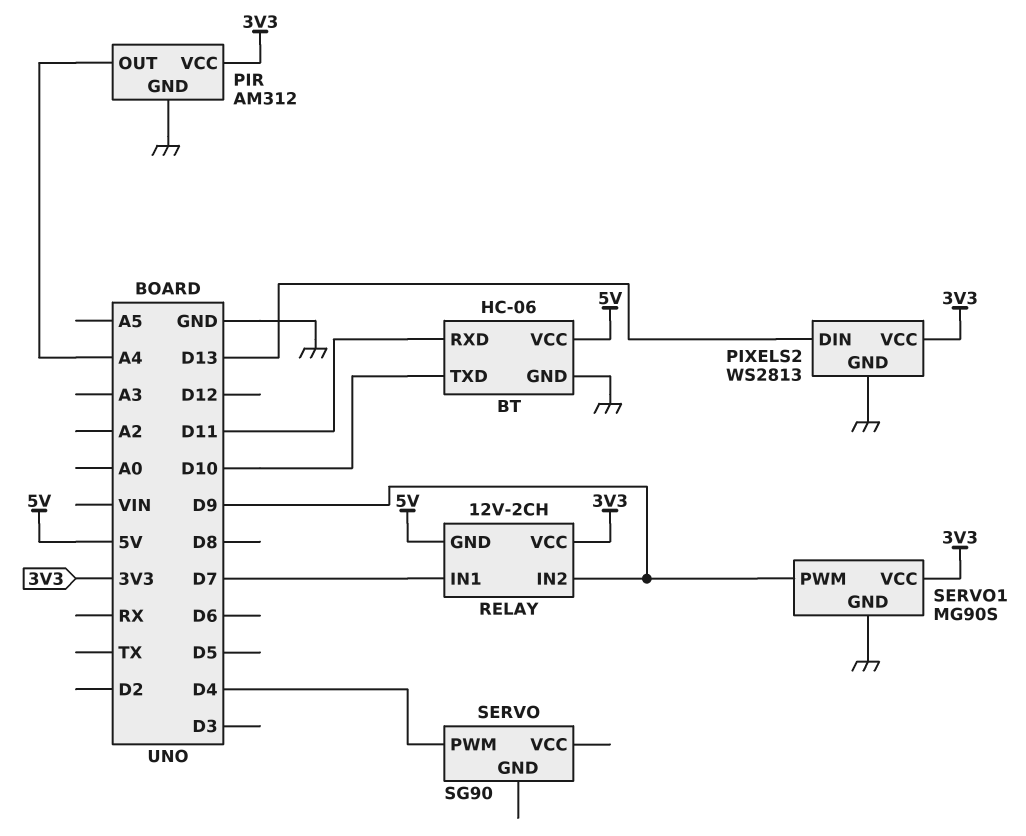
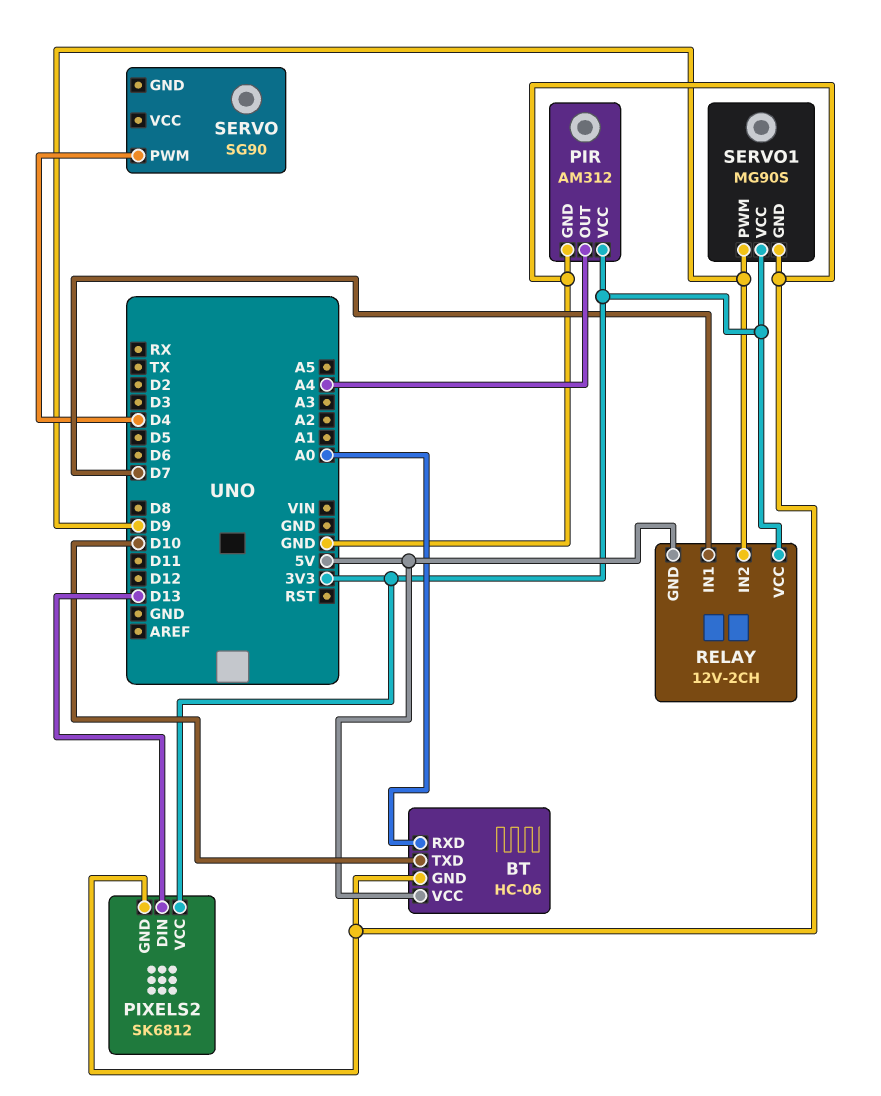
BT pin RXD: D11 -> A0
PIXELS2: WS2813 -> SK6812

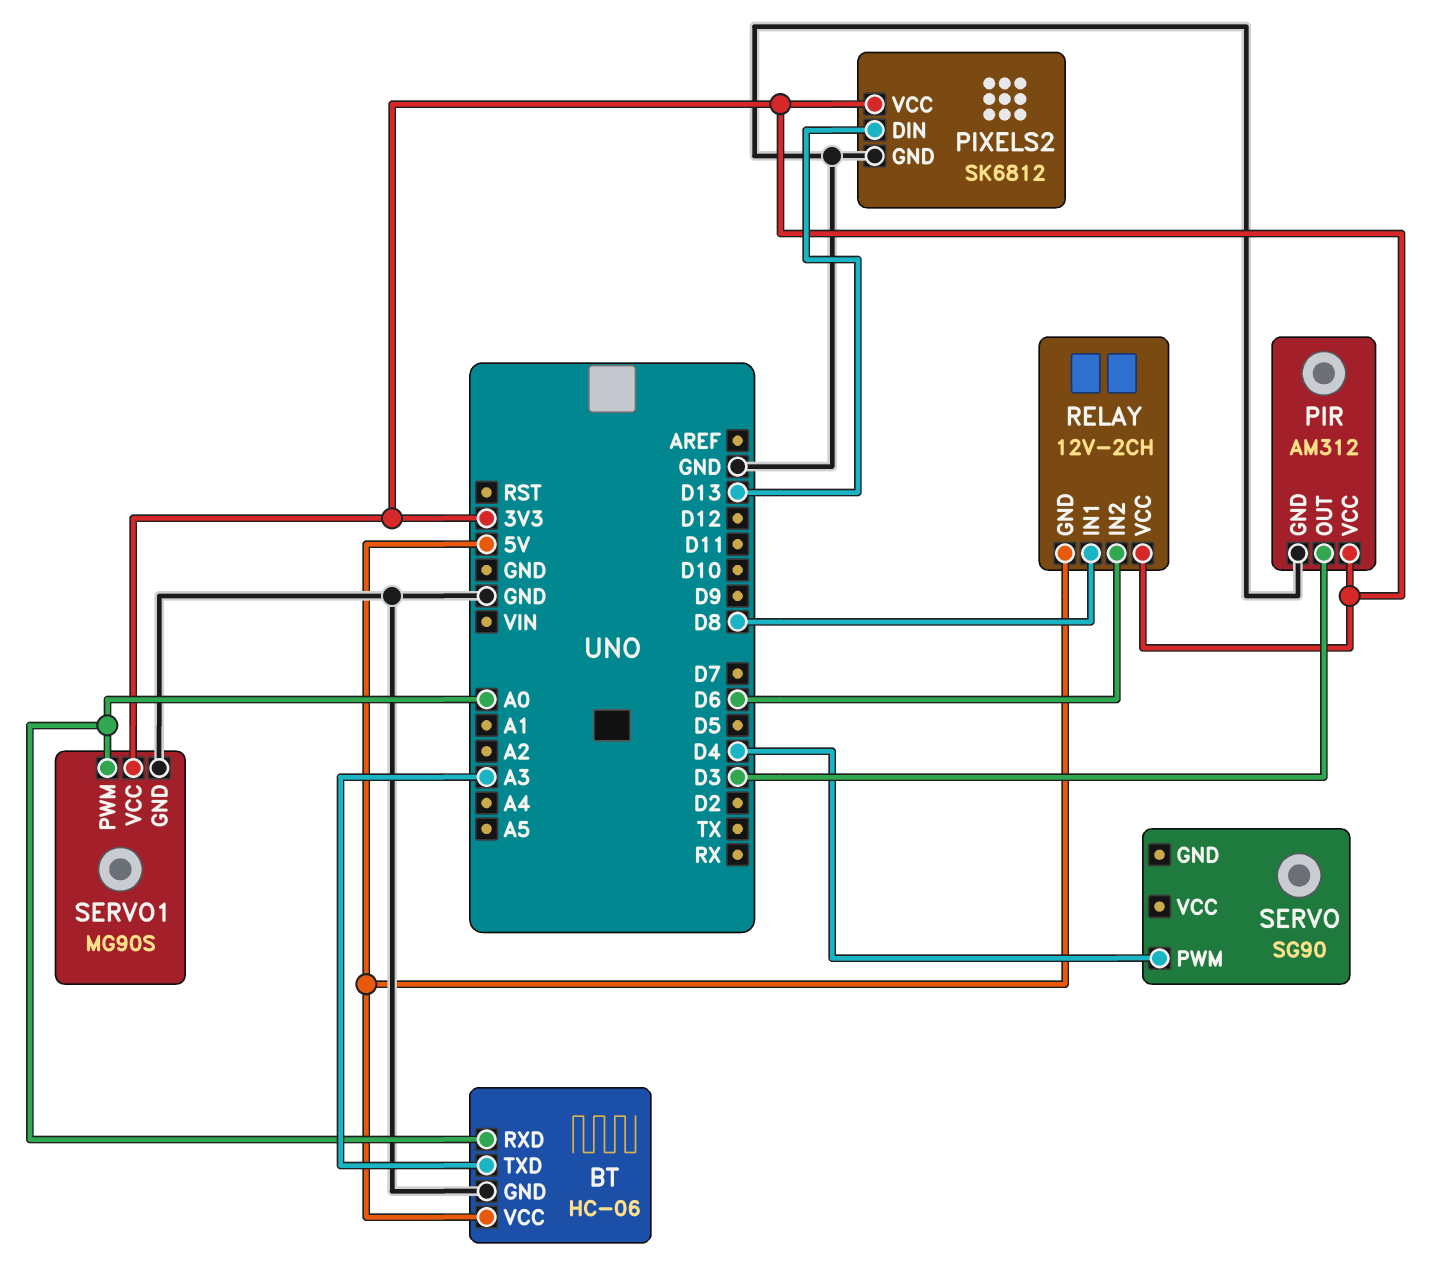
BT pin TXD: D10 -> A3
PIR pin OUT: A4 -> D3
RELAY pin IN1: D7 -> D8
RELAY pin IN2: D9 -> D6
SERVO1 pin PWM: D9 -> A0

